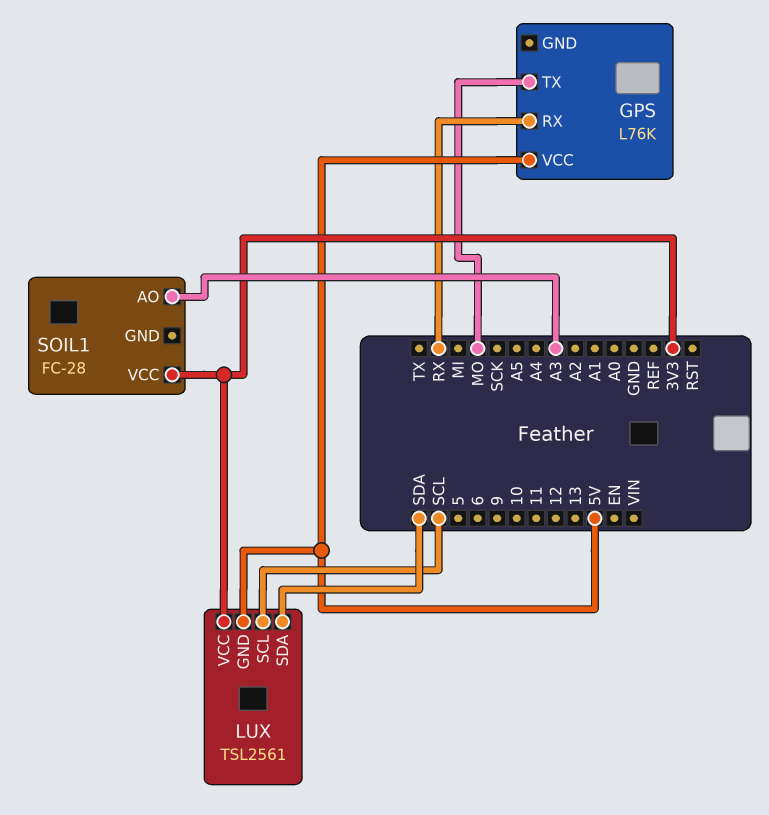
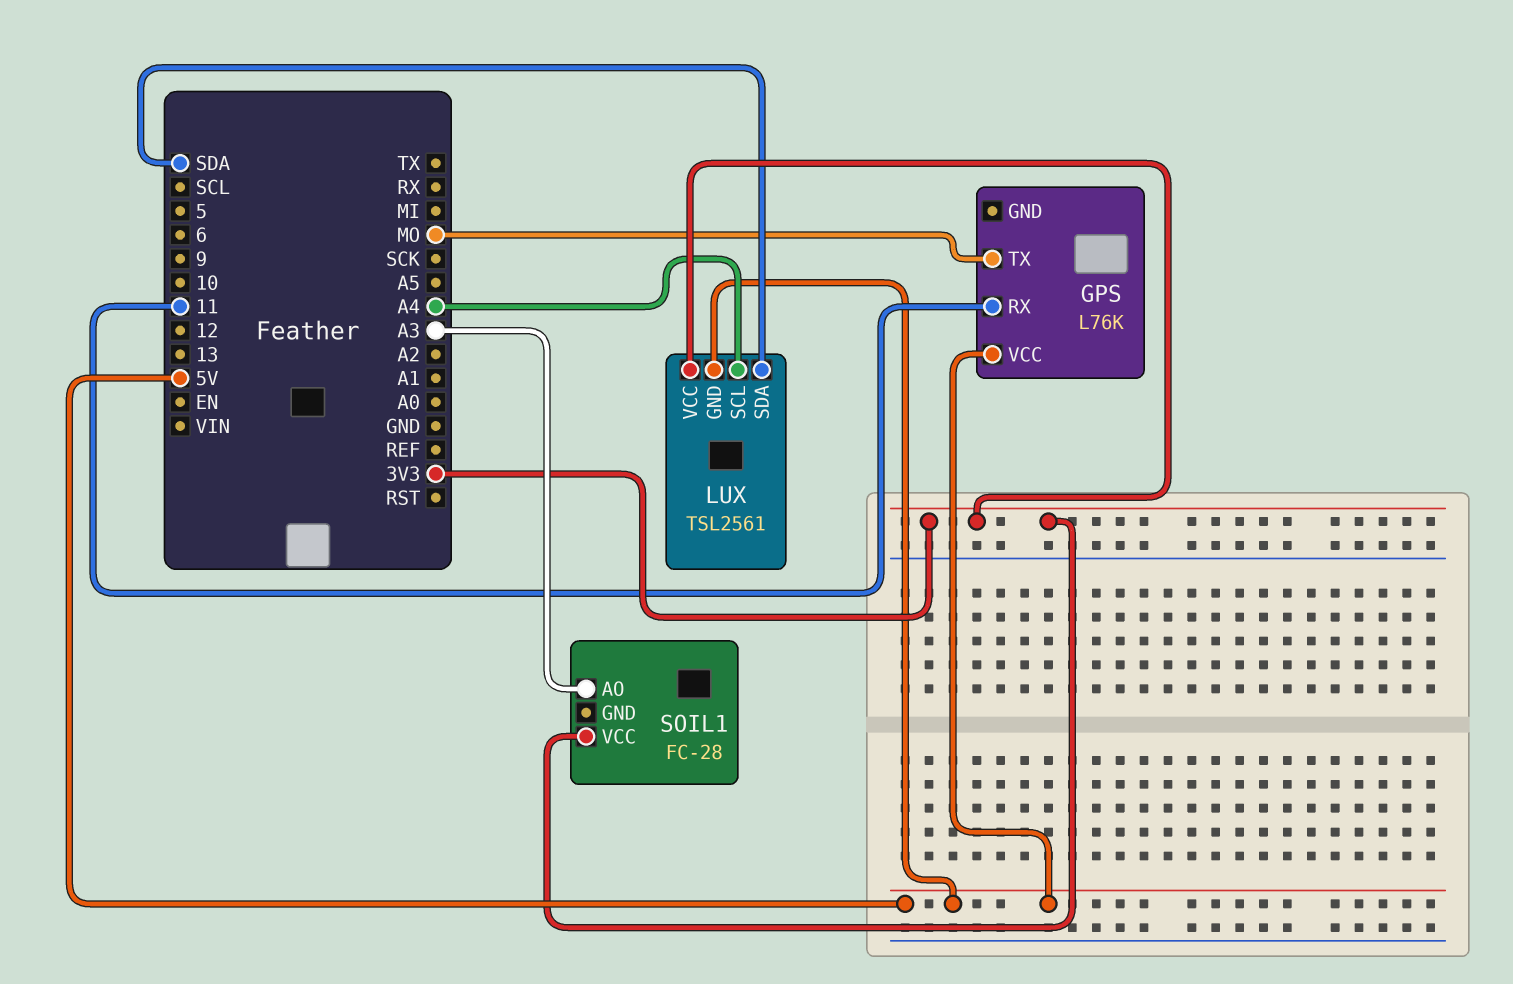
GPS pin RX: RX -> 11
LUX pin SCL: SCL -> A4

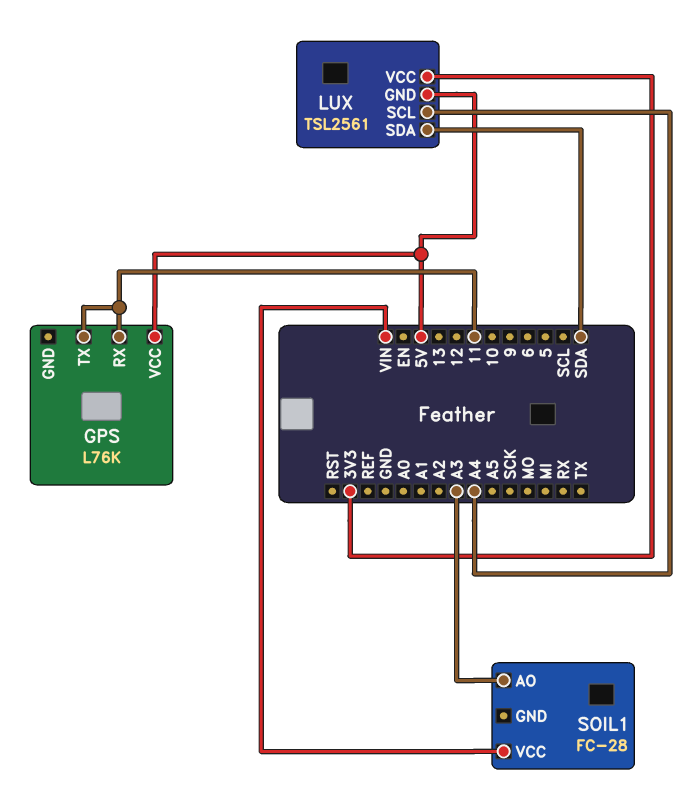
GPS pin TX: MO -> 11
SOIL1 pin VCC: 3V3 -> VIN

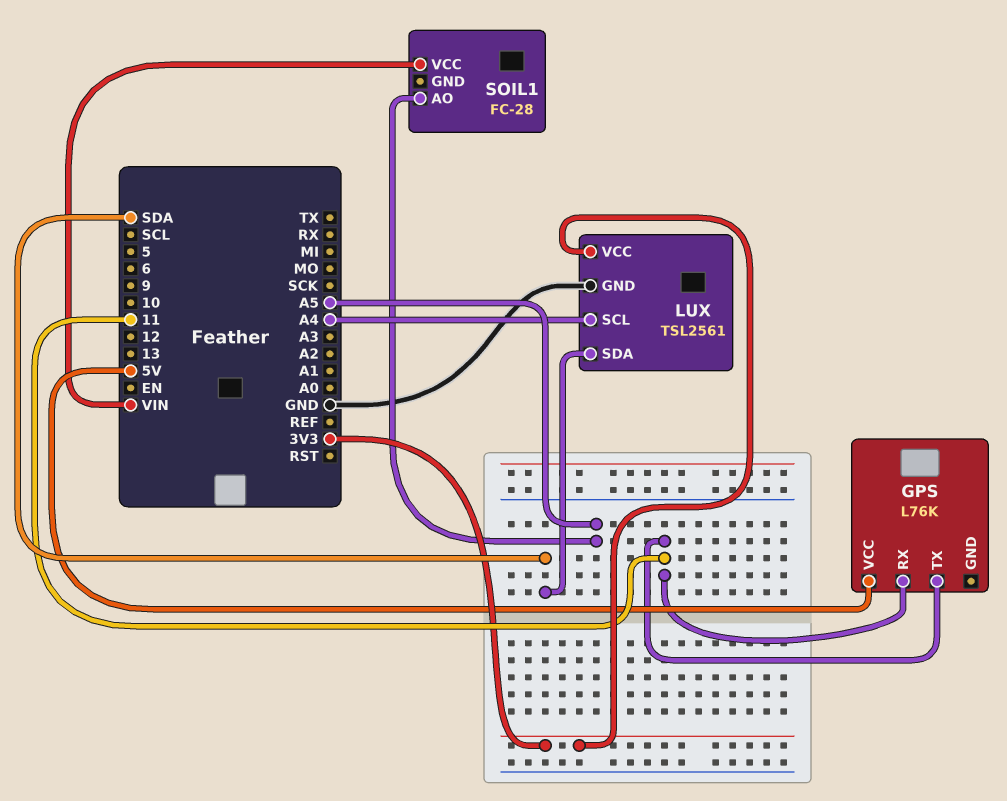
LUX pin GND: 5V -> GND
SOIL1 pin AO: A3 -> A5

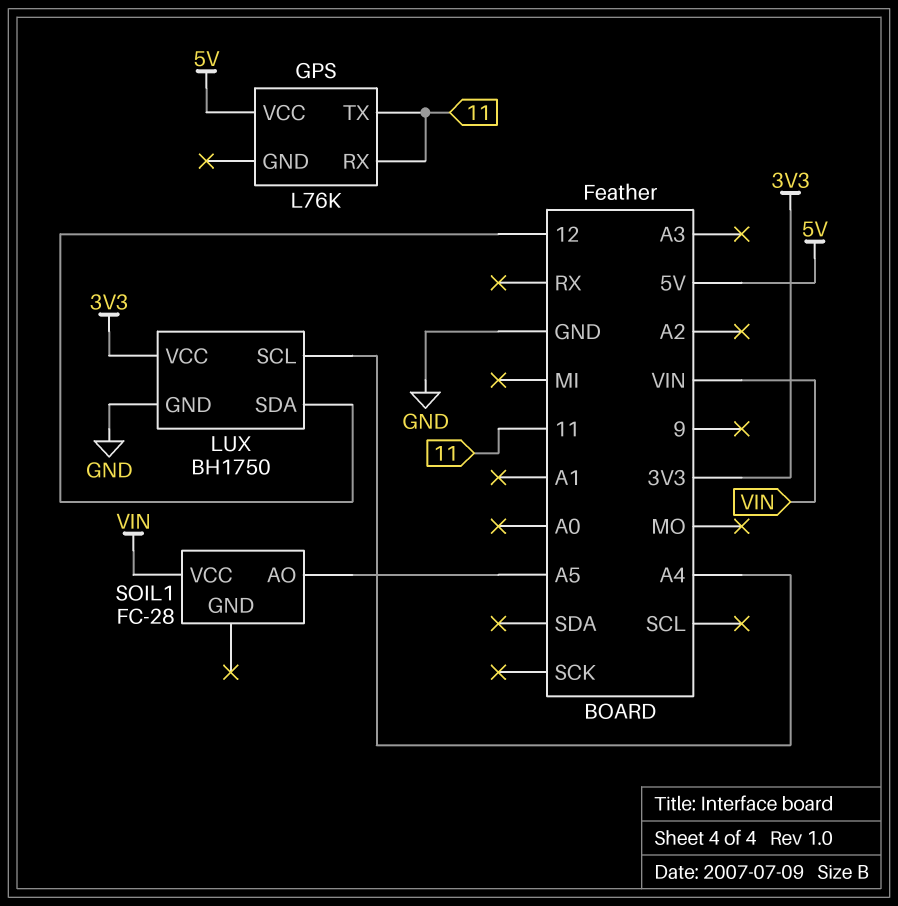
LUX: TSL2561 -> BH1750
LUX pin SDA: SDA -> 12

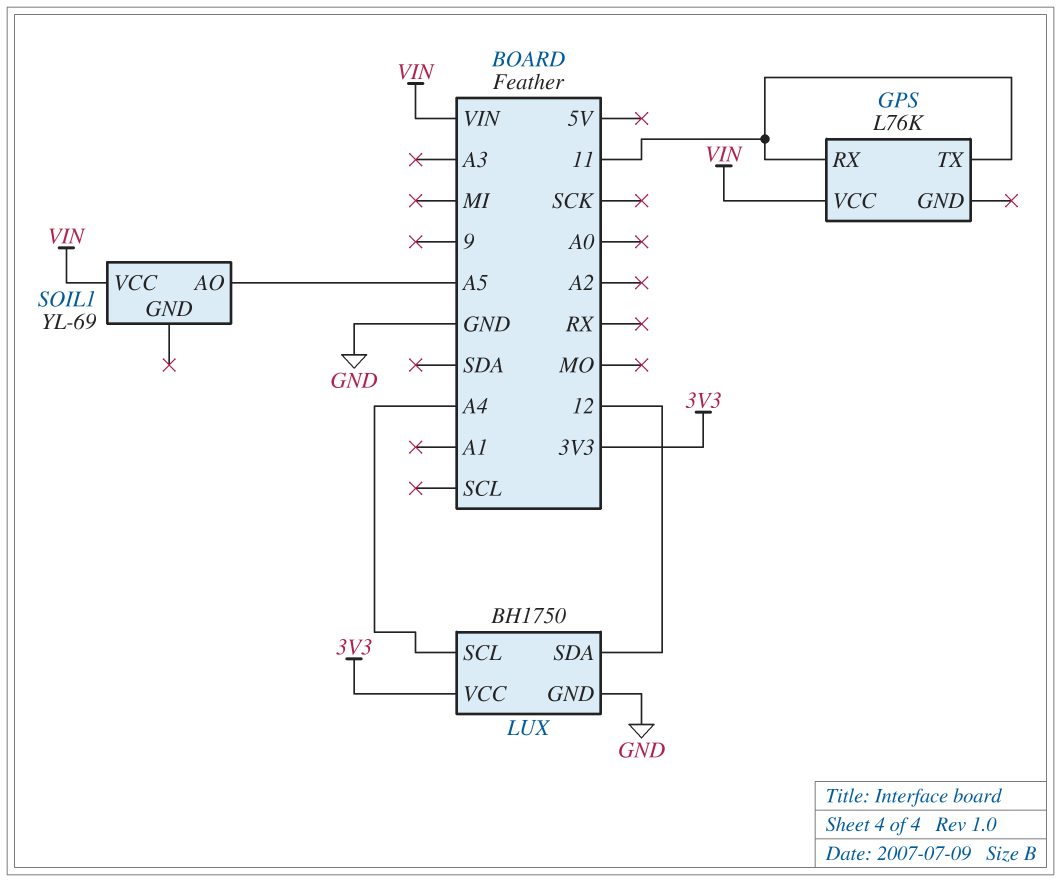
GPS pin VCC: 5V -> VIN
SOIL1: FC-28 -> YL-69

